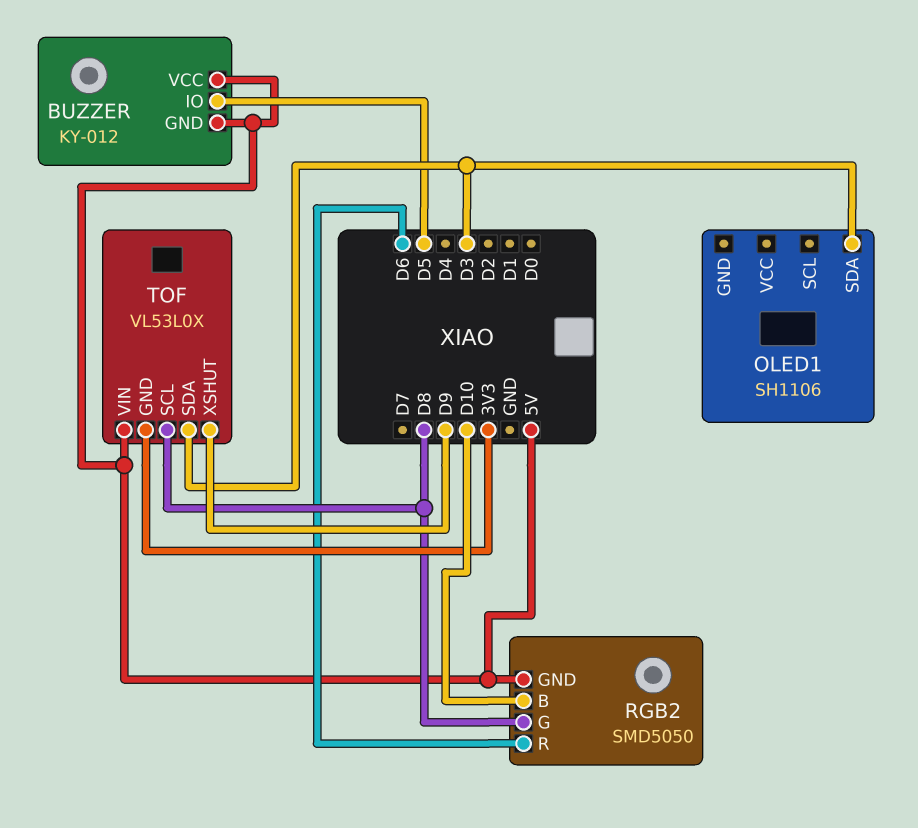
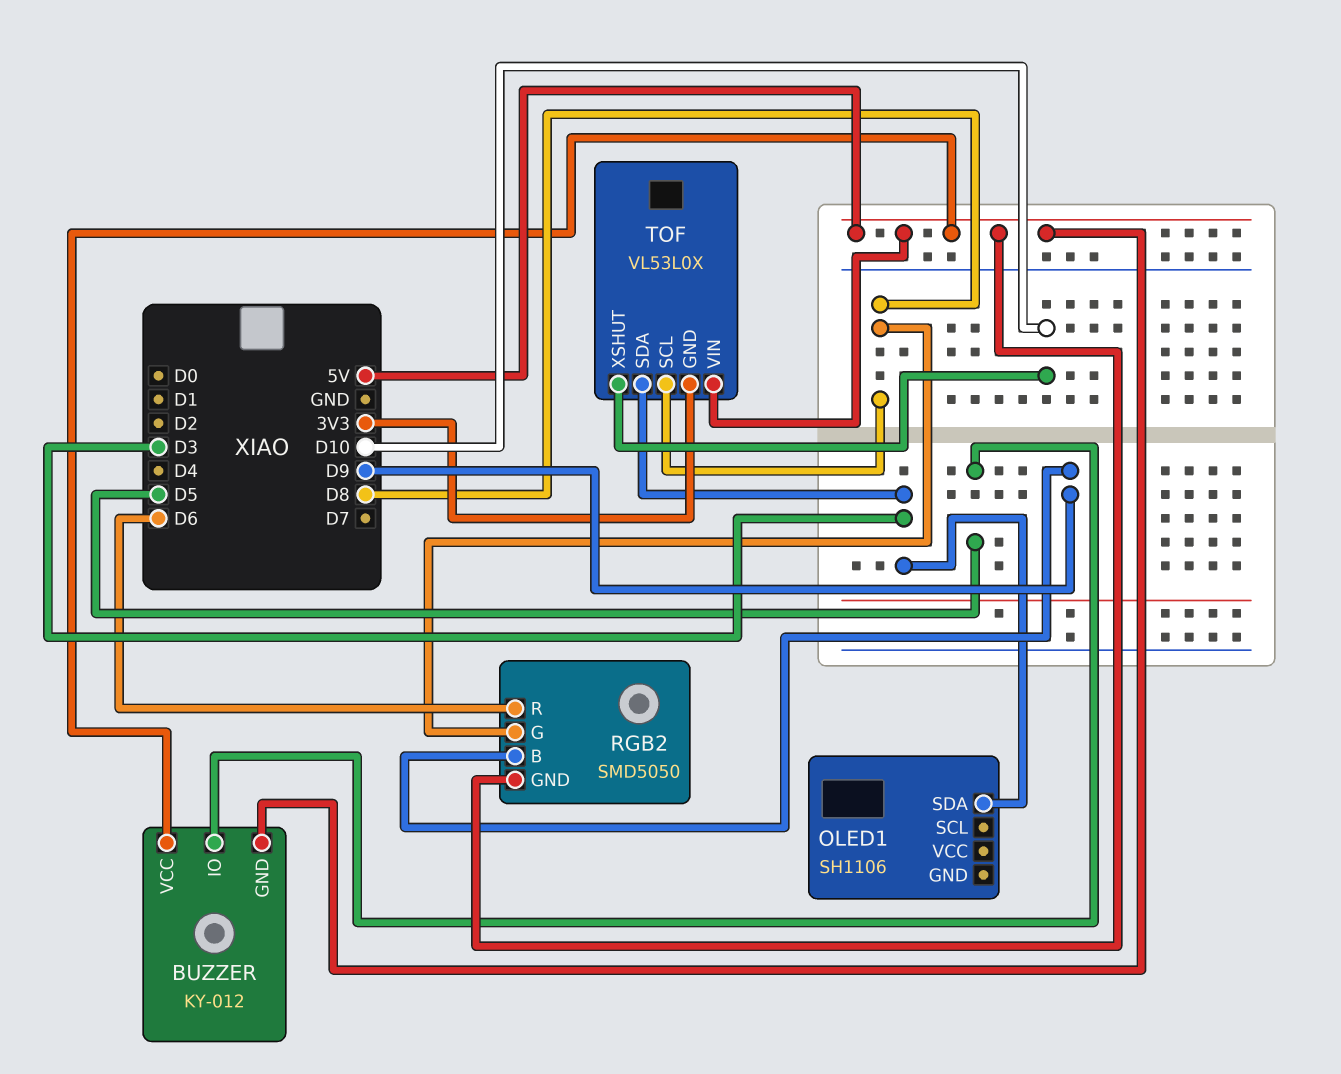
RGB2 pin B: D10 -> D9
TOF pin XSHUT: D9 -> D10

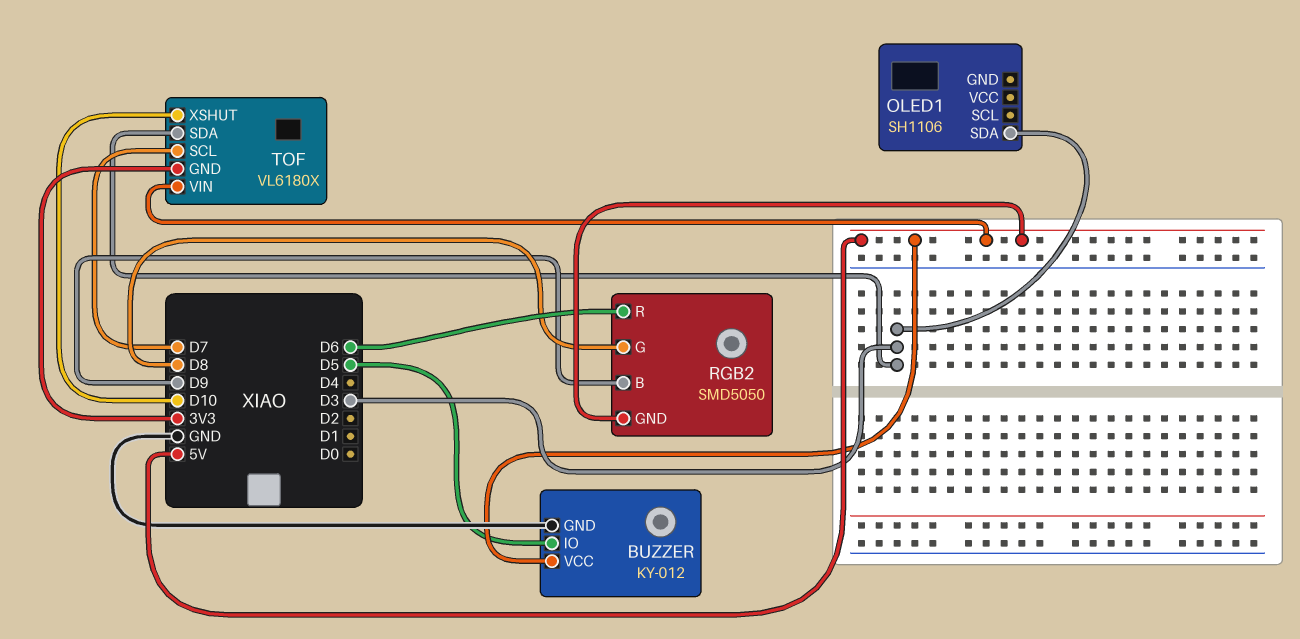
BUZZER pin GND: 5V -> GND
TOF: VL53L0X -> VL6180X
TOF pin SCL: D8 -> D7

